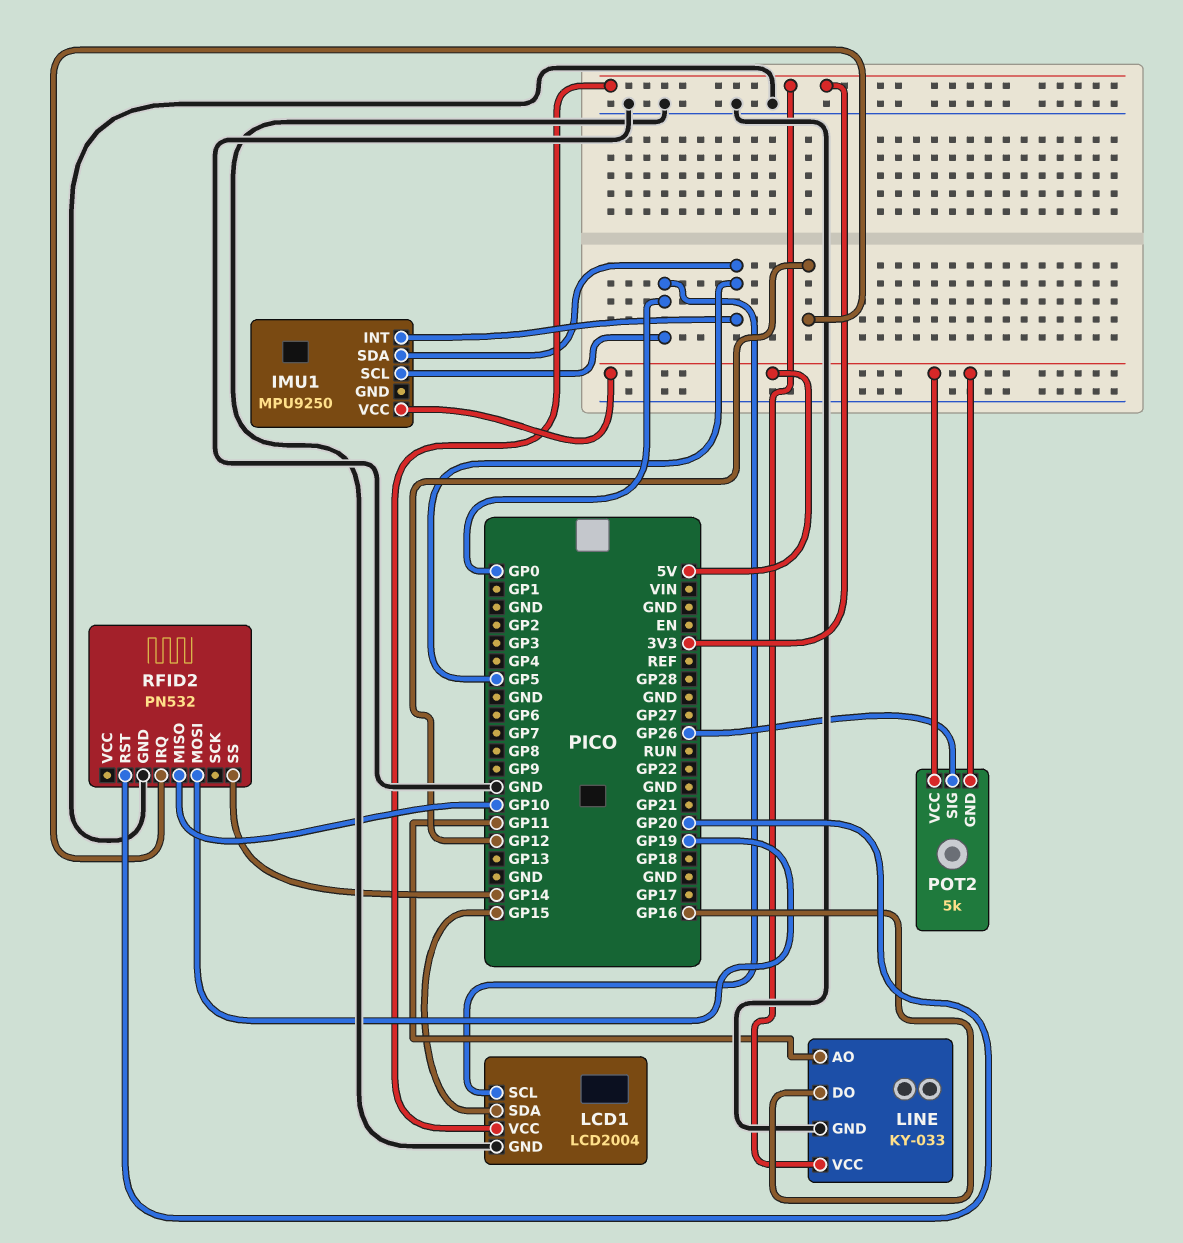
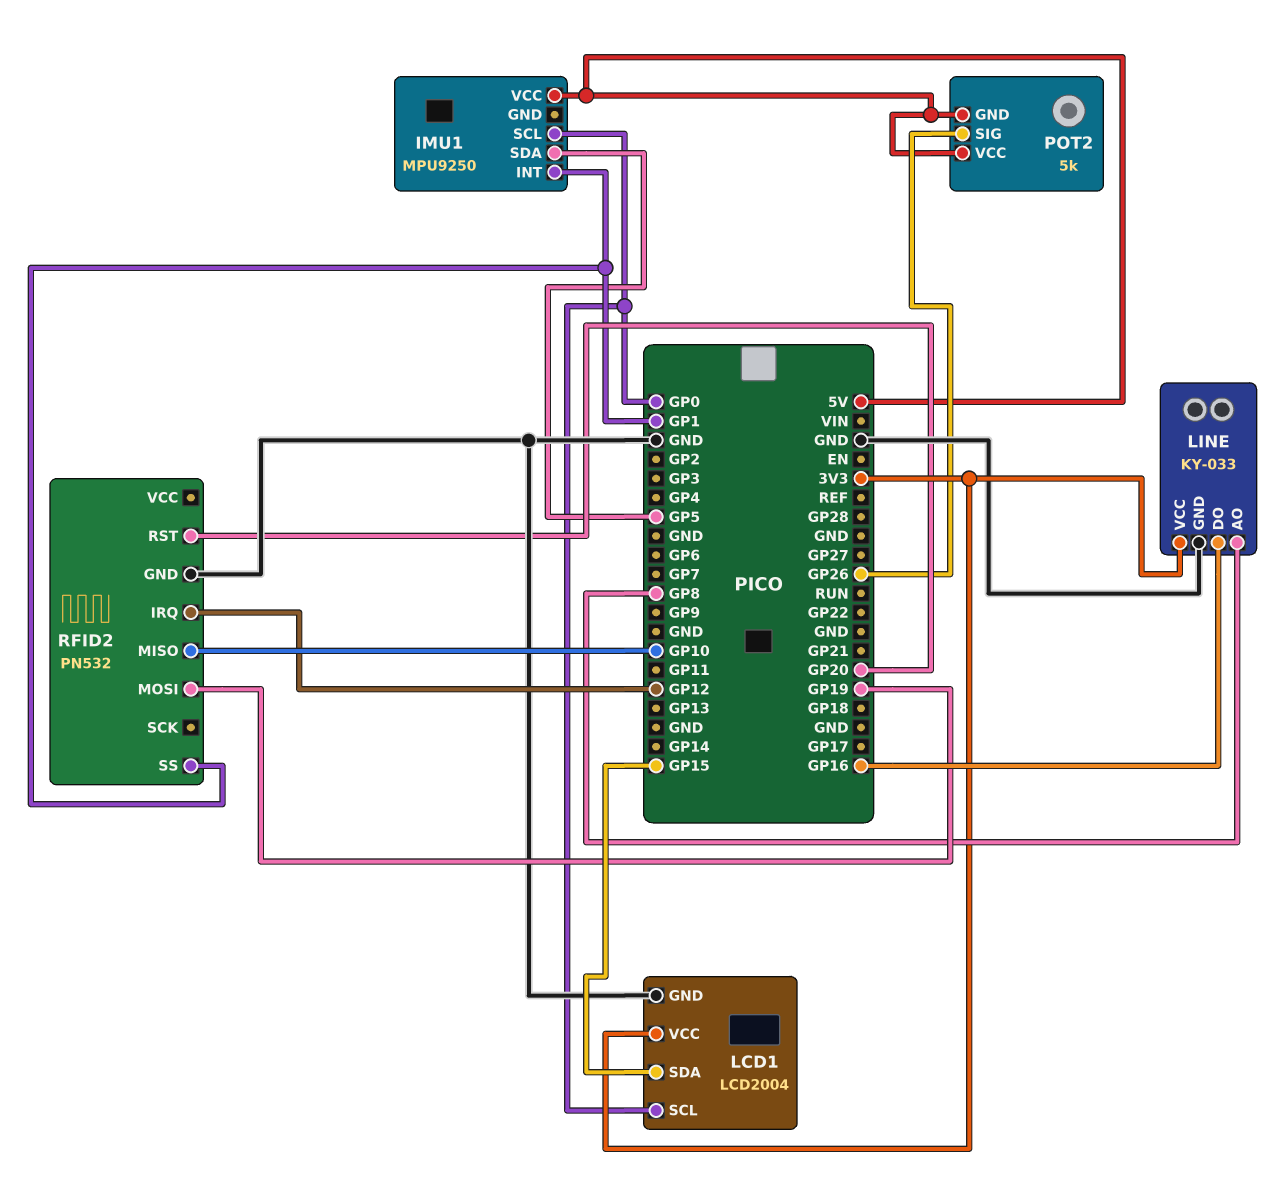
IMU1 pin INT: GP5 -> GP1
LINE pin AO: GP11 -> GP8
RFID2 pin SS: GP14 -> GP1

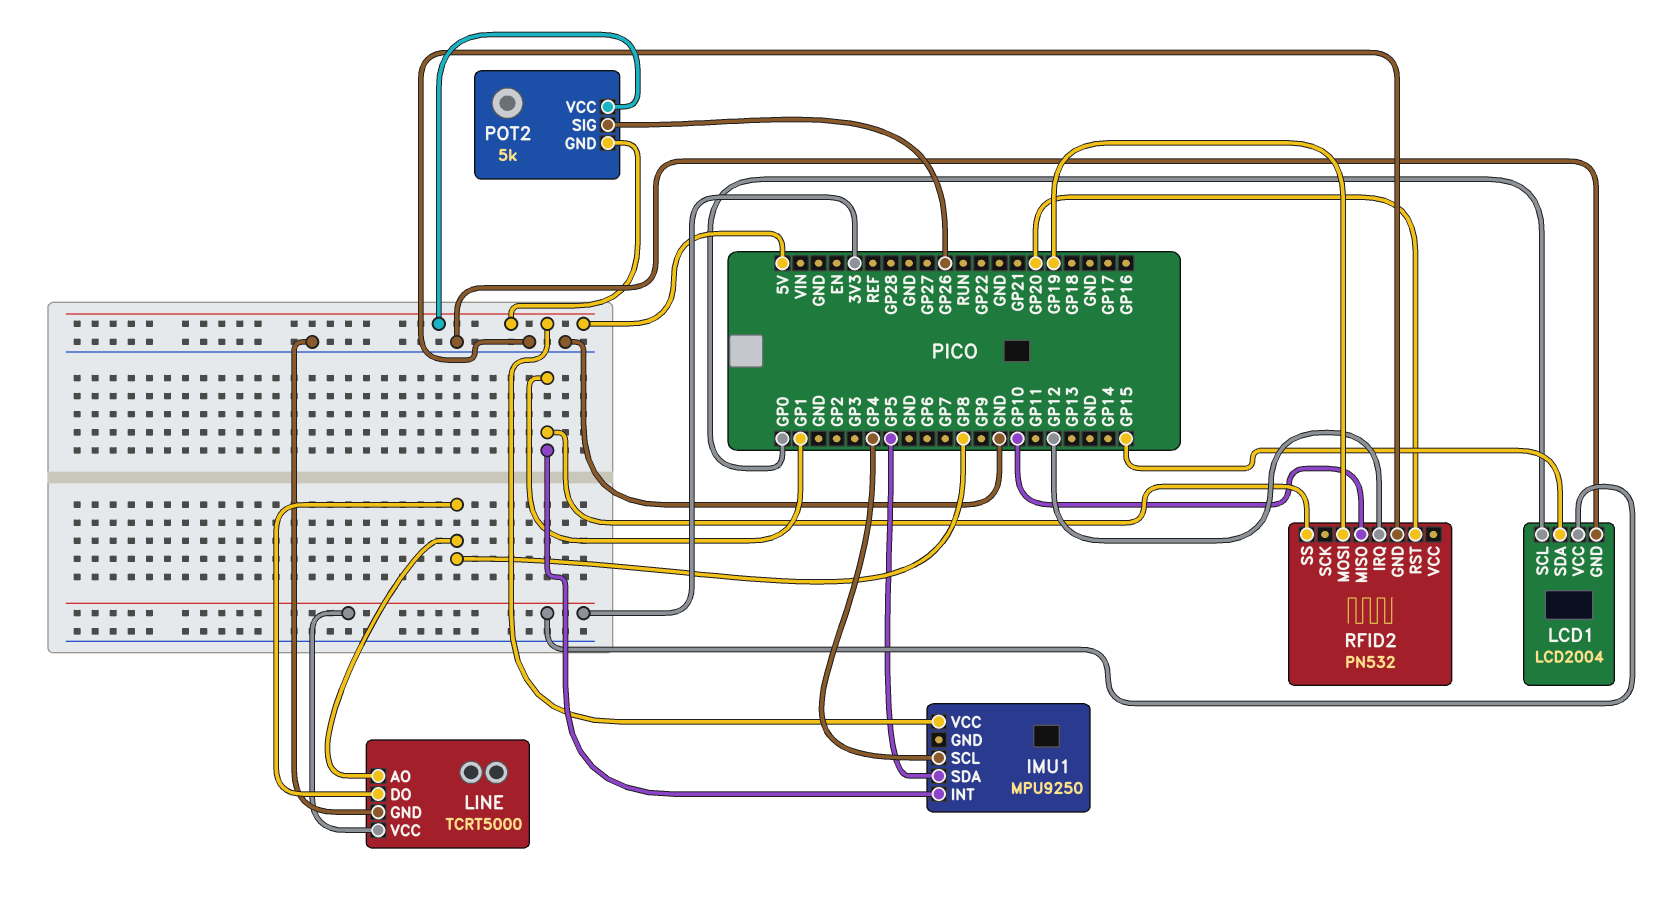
IMU1 pin SCL: GP0 -> GP4
LINE: KY-033 -> TCRT5000
LINE pin DO: GP16 -> GP8

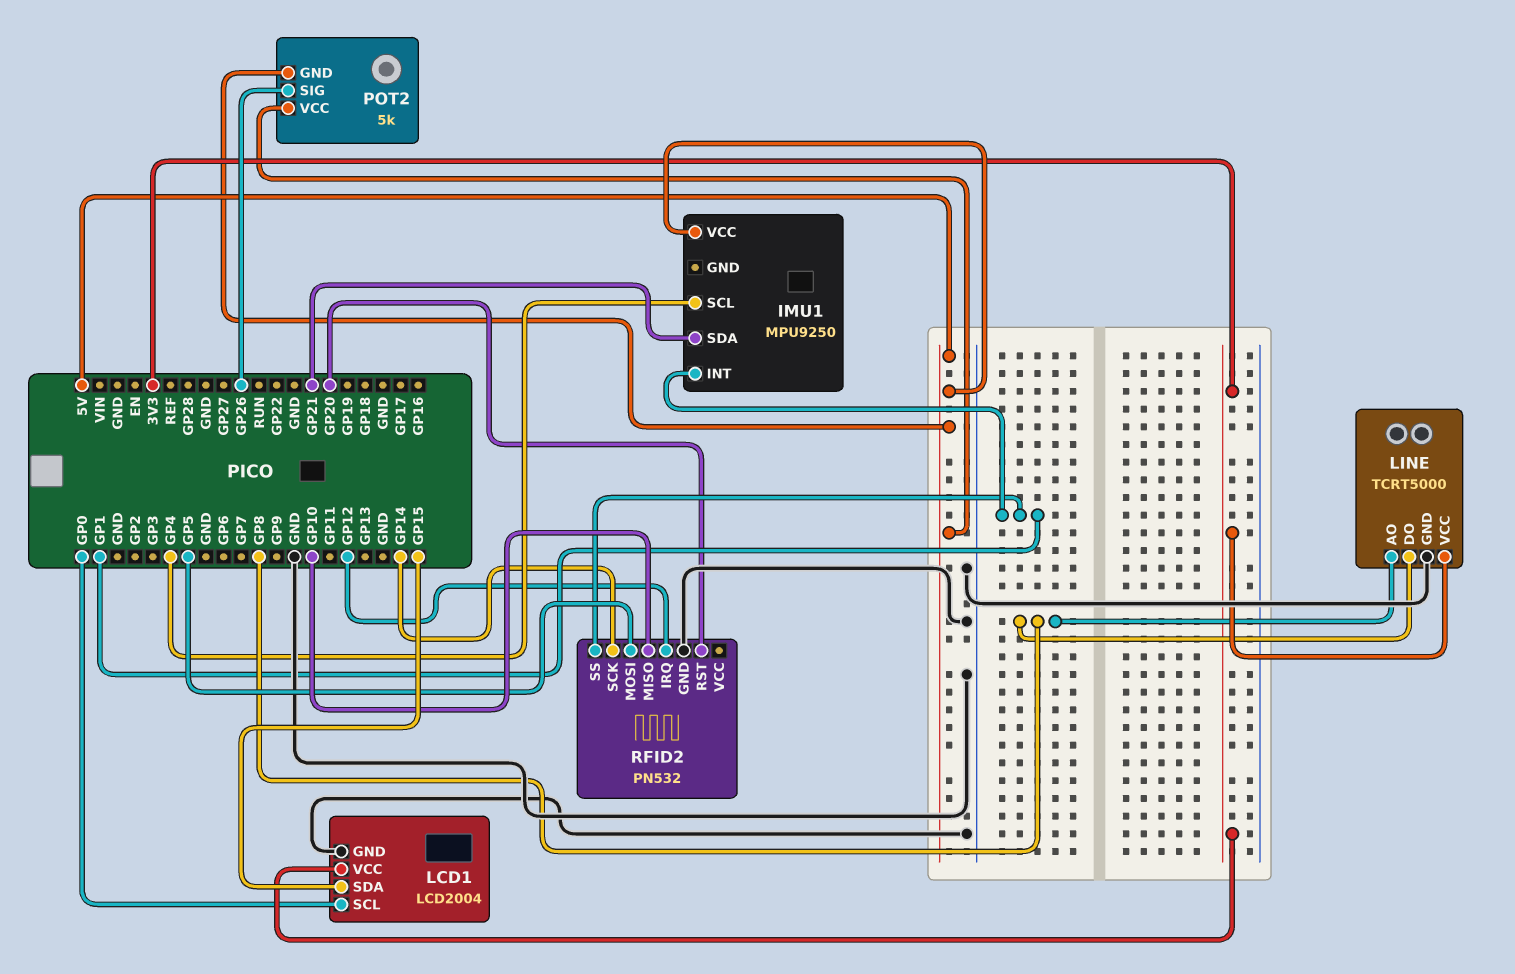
IMU1 pin SDA: GP5 -> GP21
RFID2 pin MOSI: GP19 -> GP5
RFID2 pin SCK: none -> GP14

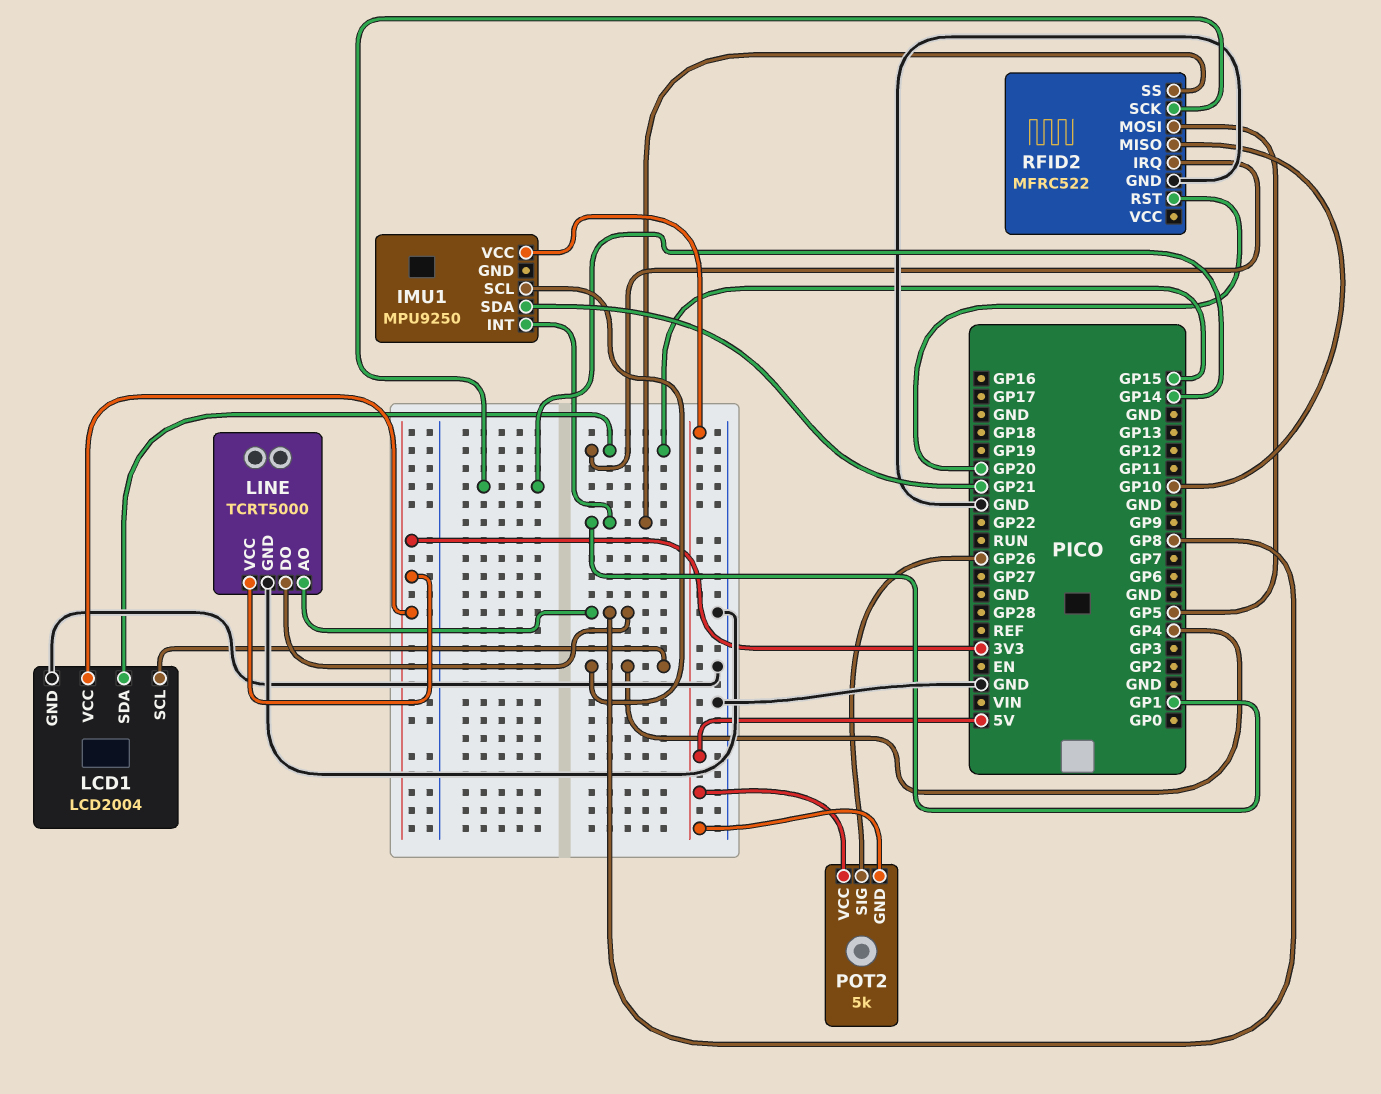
LCD1 pin SCL: GP0 -> GP4
RFID2: PN532 -> MFRC522
RFID2 pin IRQ: GP12 -> GP15

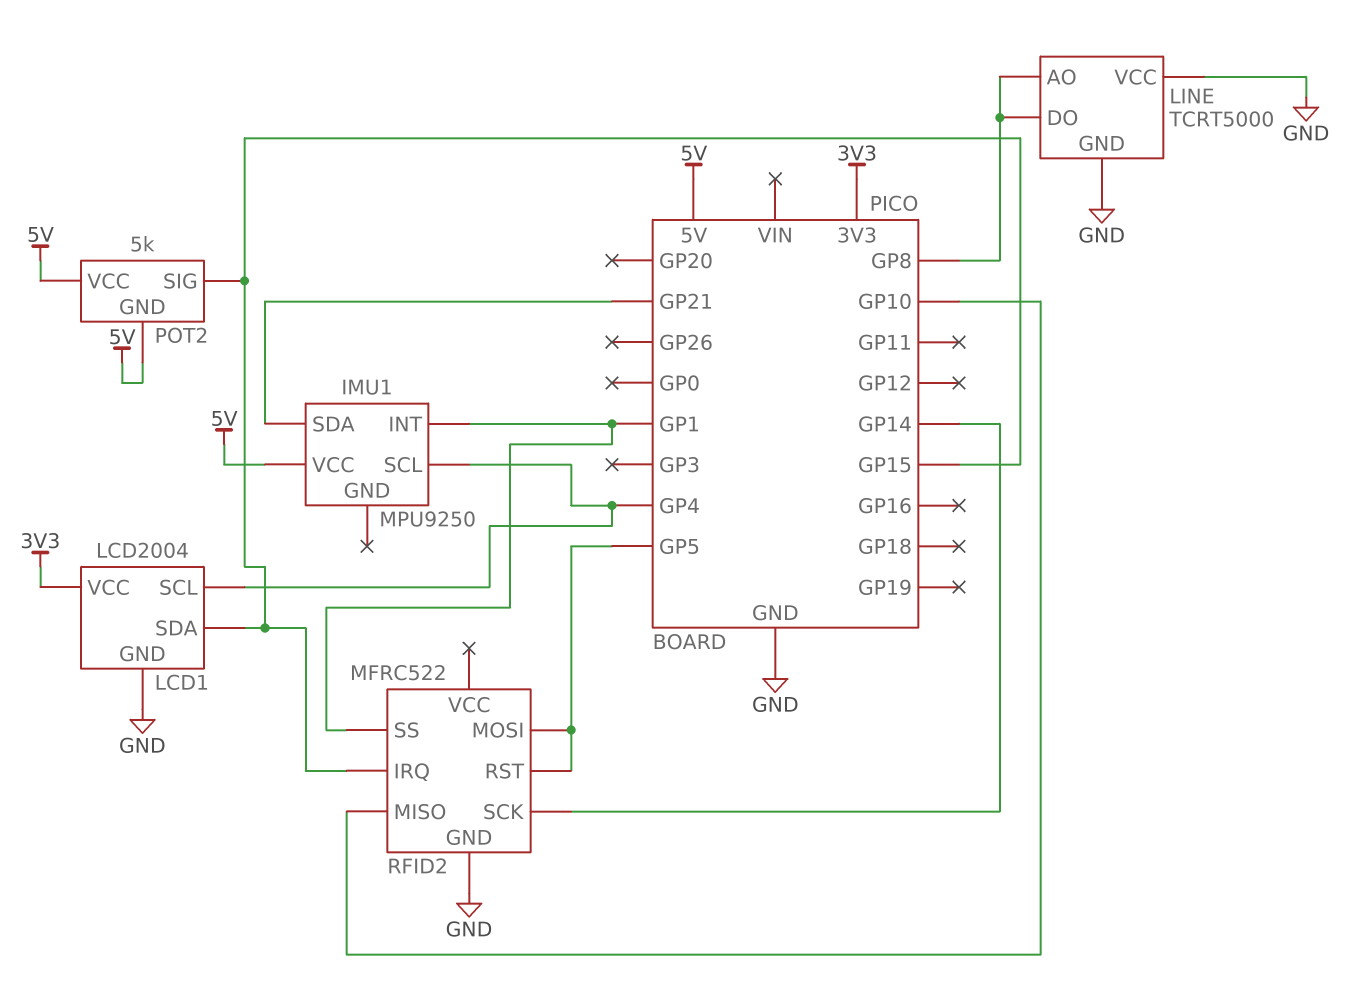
LINE pin VCC: 3V3 -> GND
POT2 pin SIG: GP26 -> GP15
RFID2 pin RST: GP20 -> GP5

